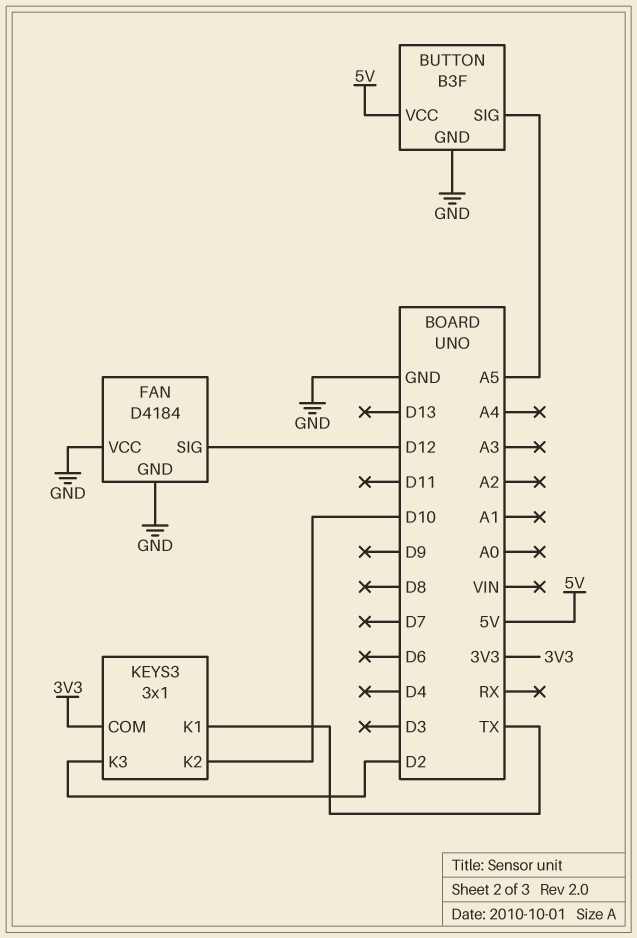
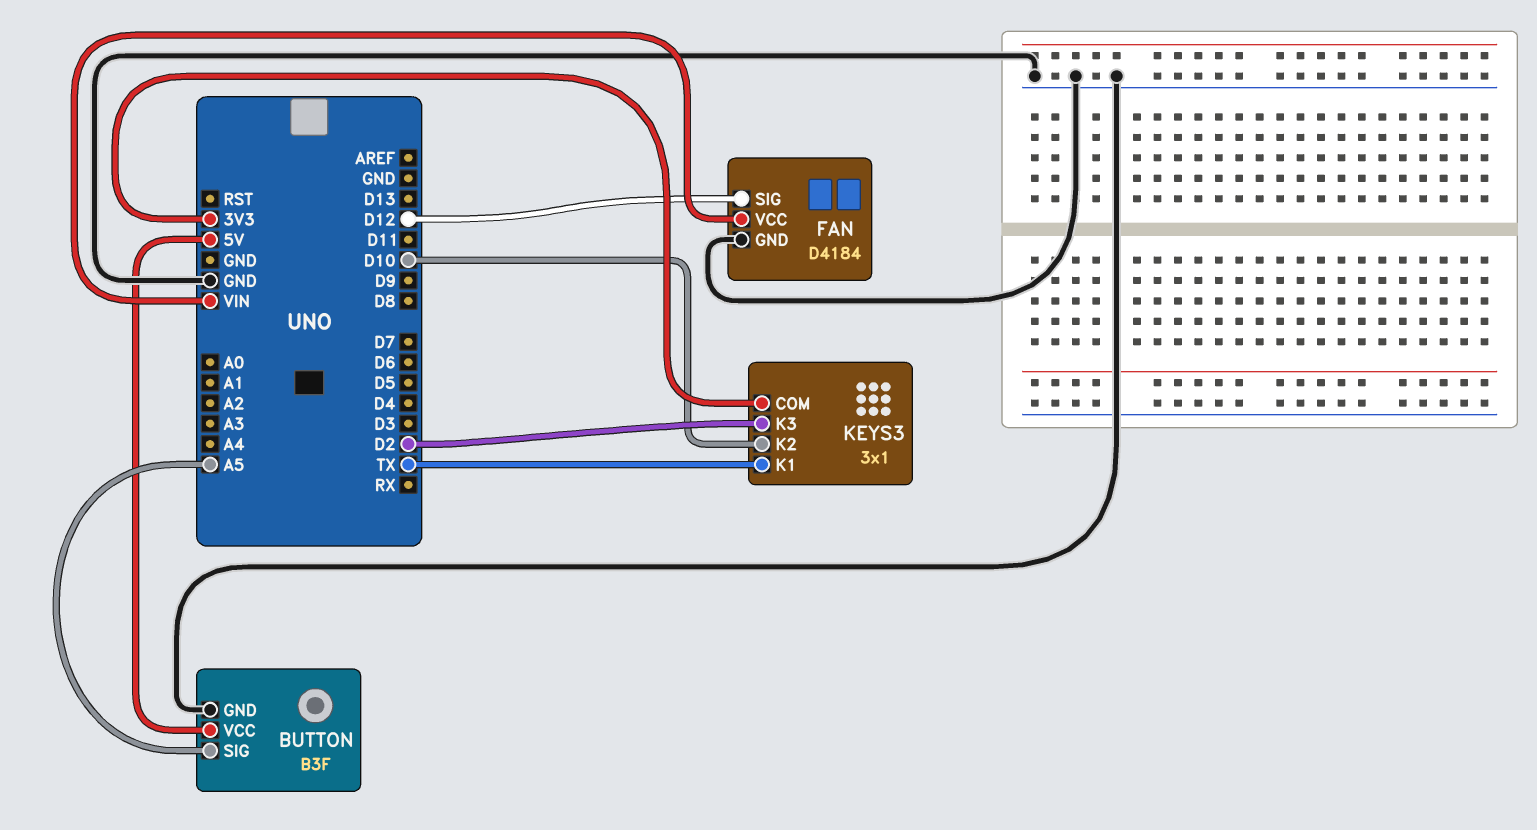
FAN pin VCC: GND -> VIN

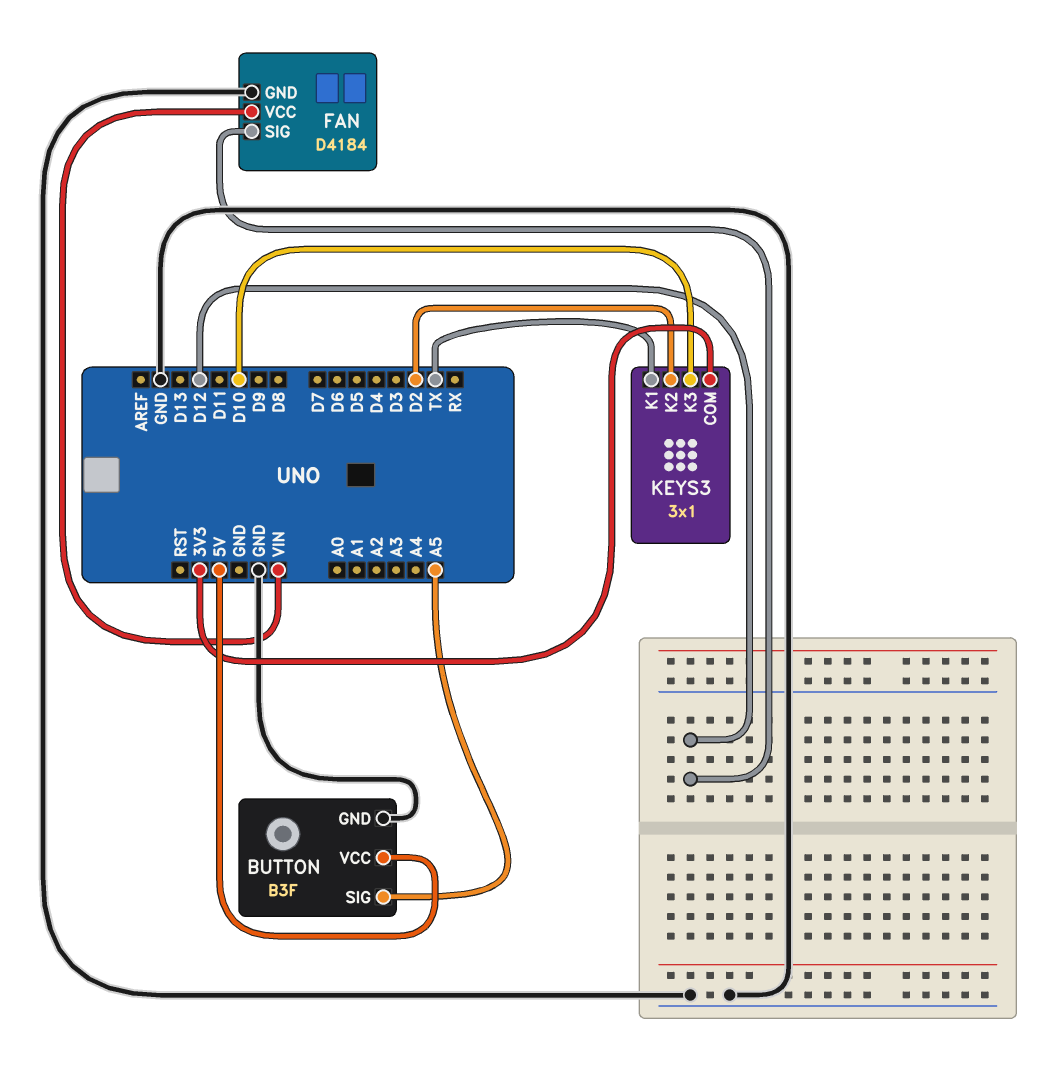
KEYS3 pin K2: D10 -> D2
KEYS3 pin K3: D2 -> D10

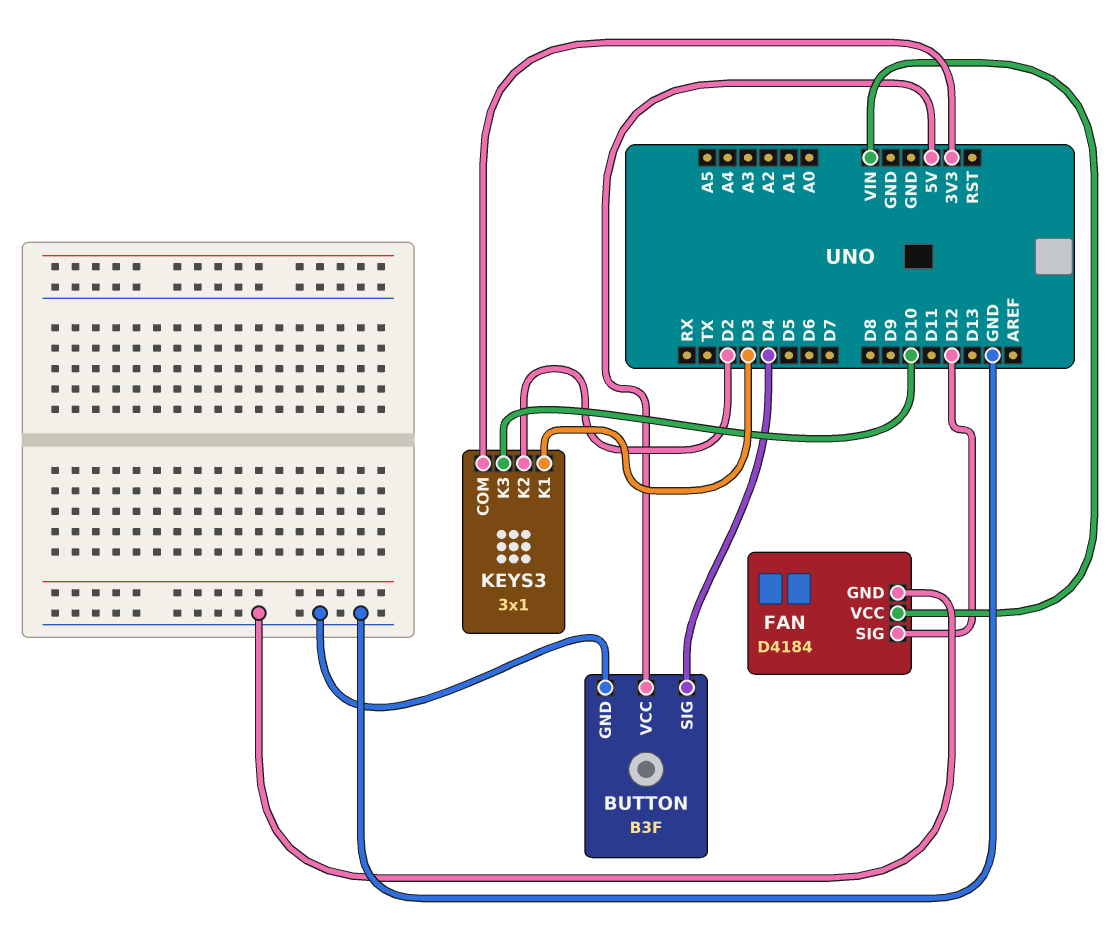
BUTTON pin SIG: A5 -> D4
KEYS3 pin K1: TX -> D3

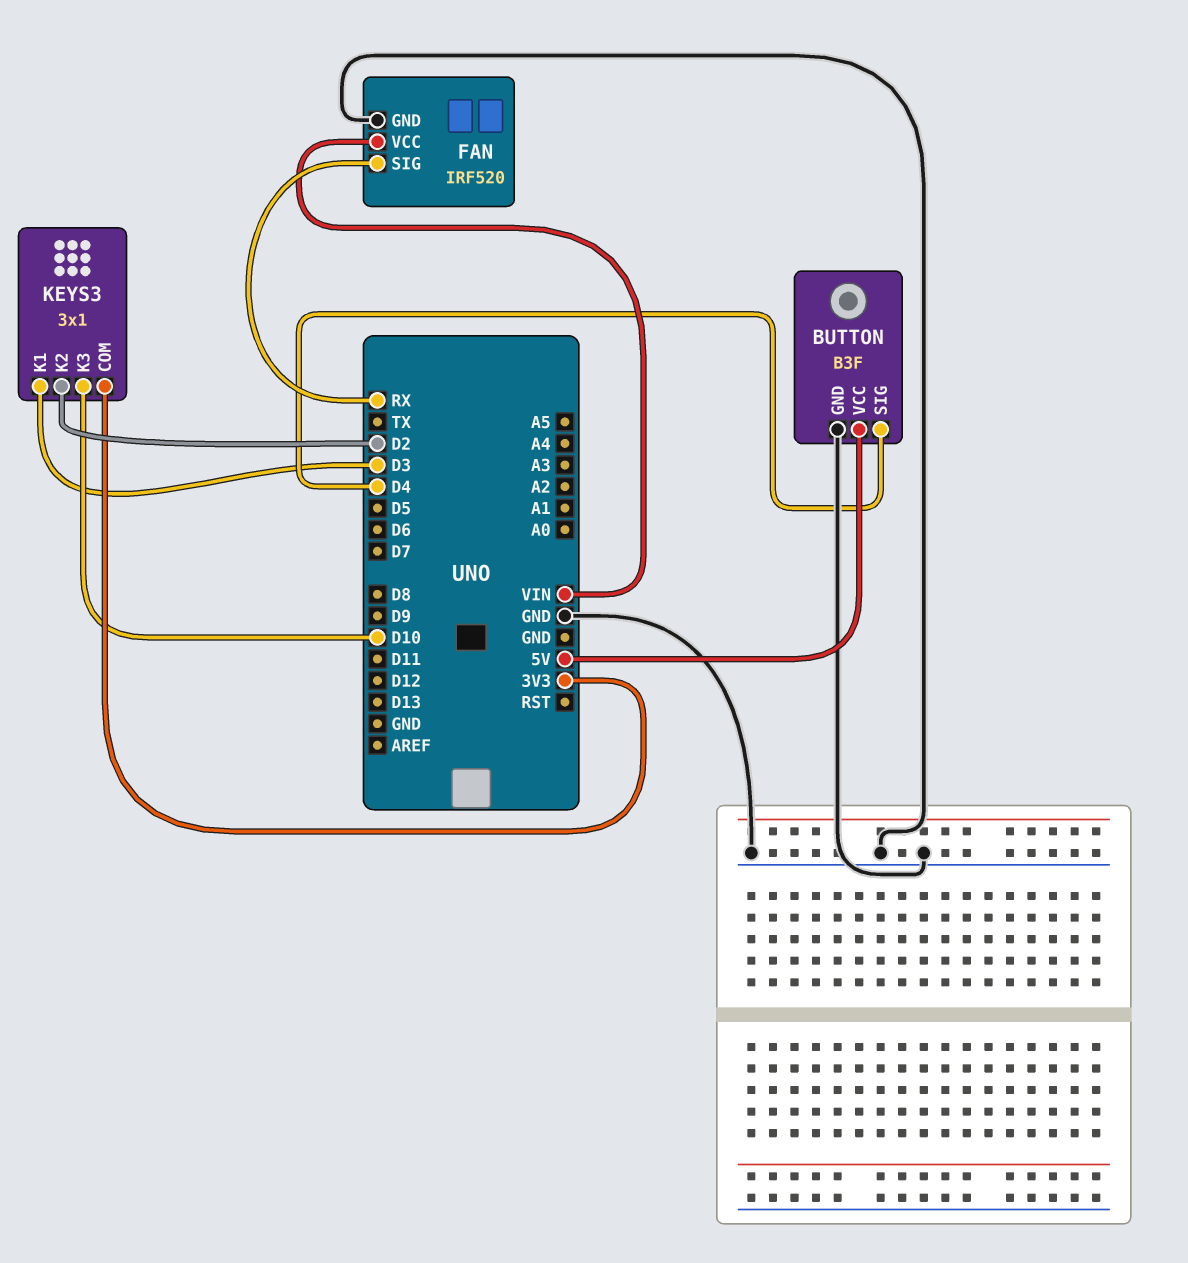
FAN: D4184 -> IRF520
FAN pin SIG: D12 -> RX

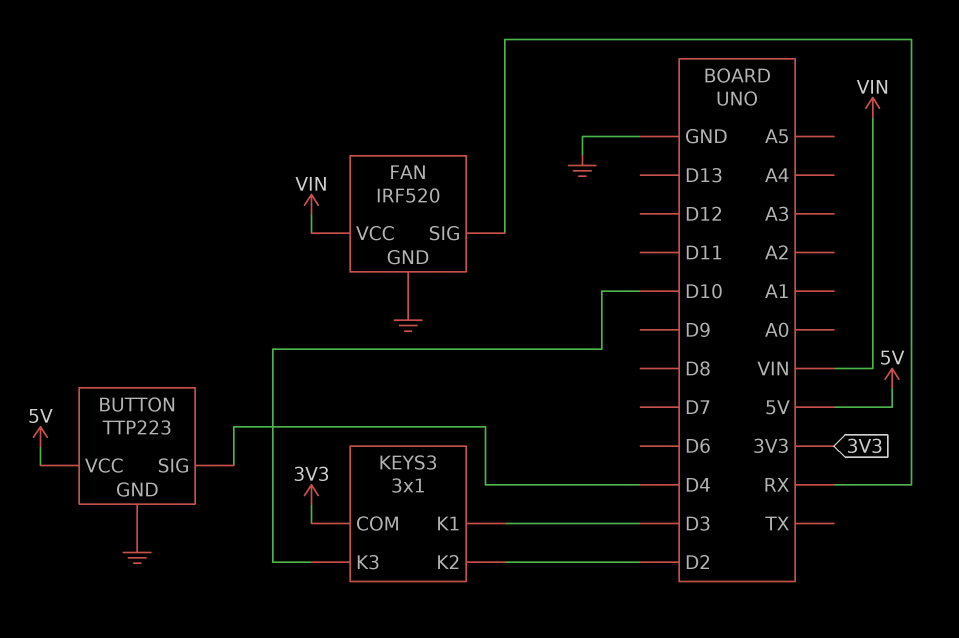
BUTTON: B3F -> TTP223

